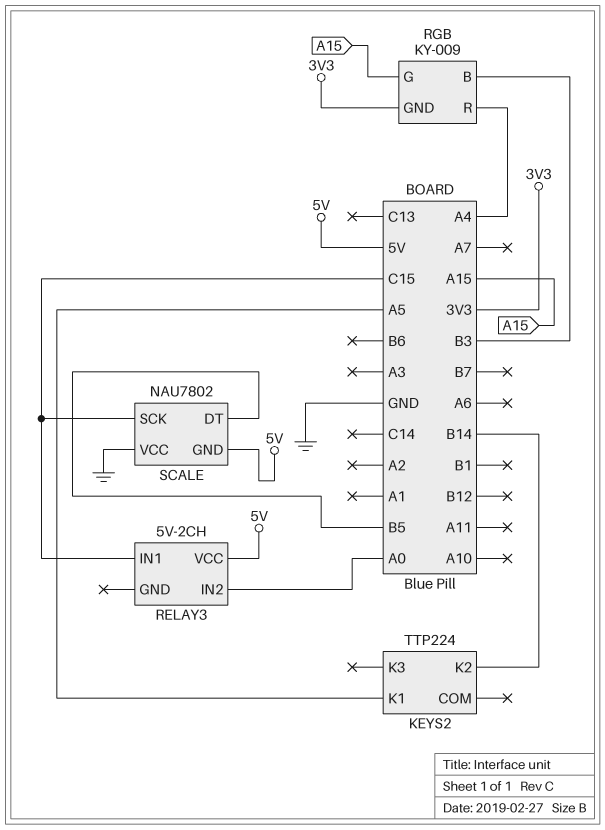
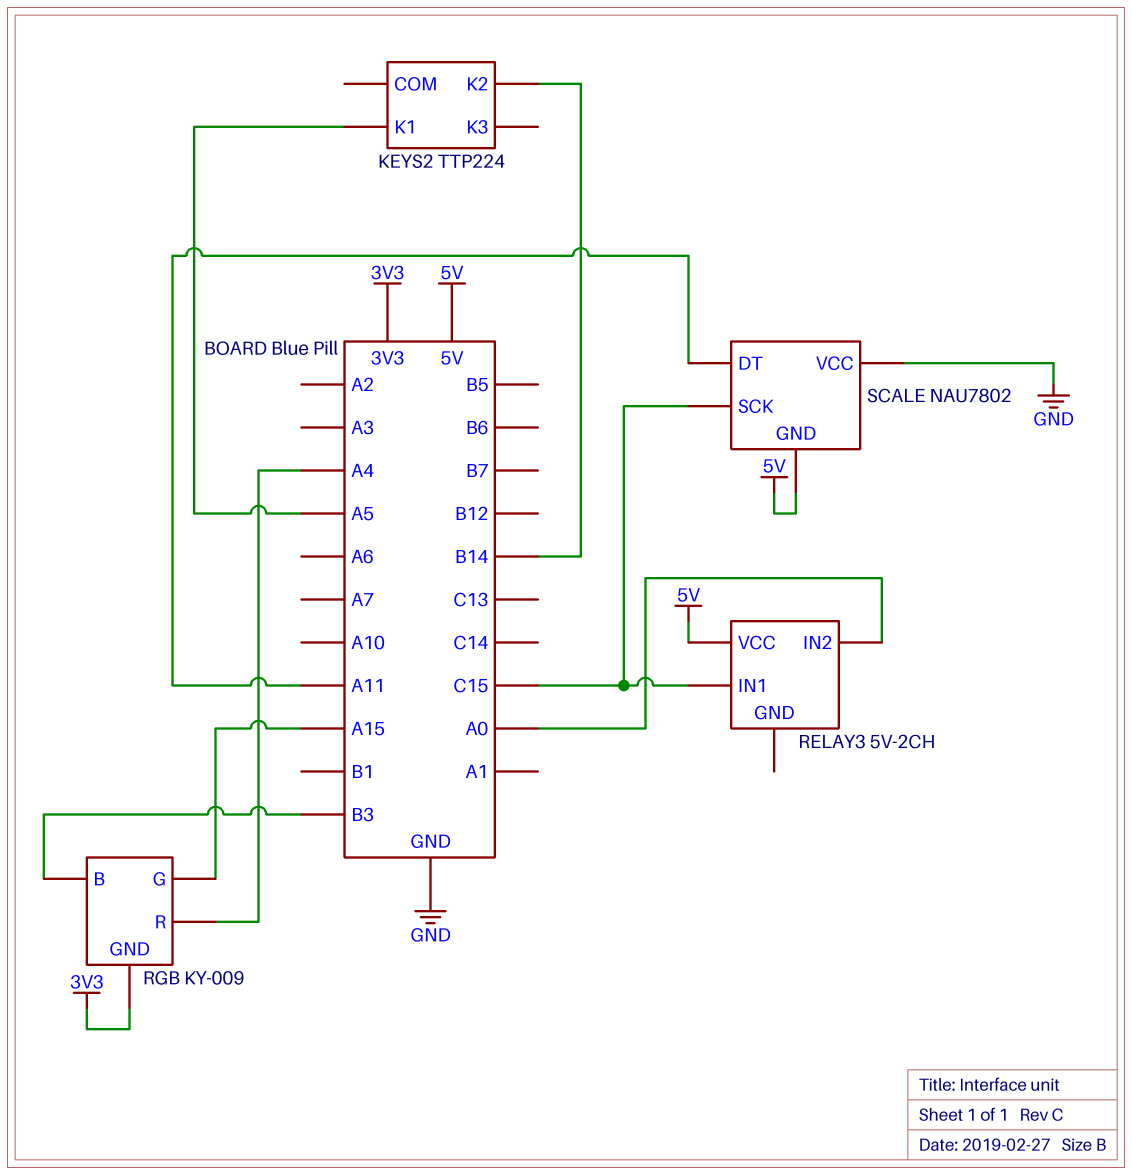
SCALE pin DT: B5 -> A11

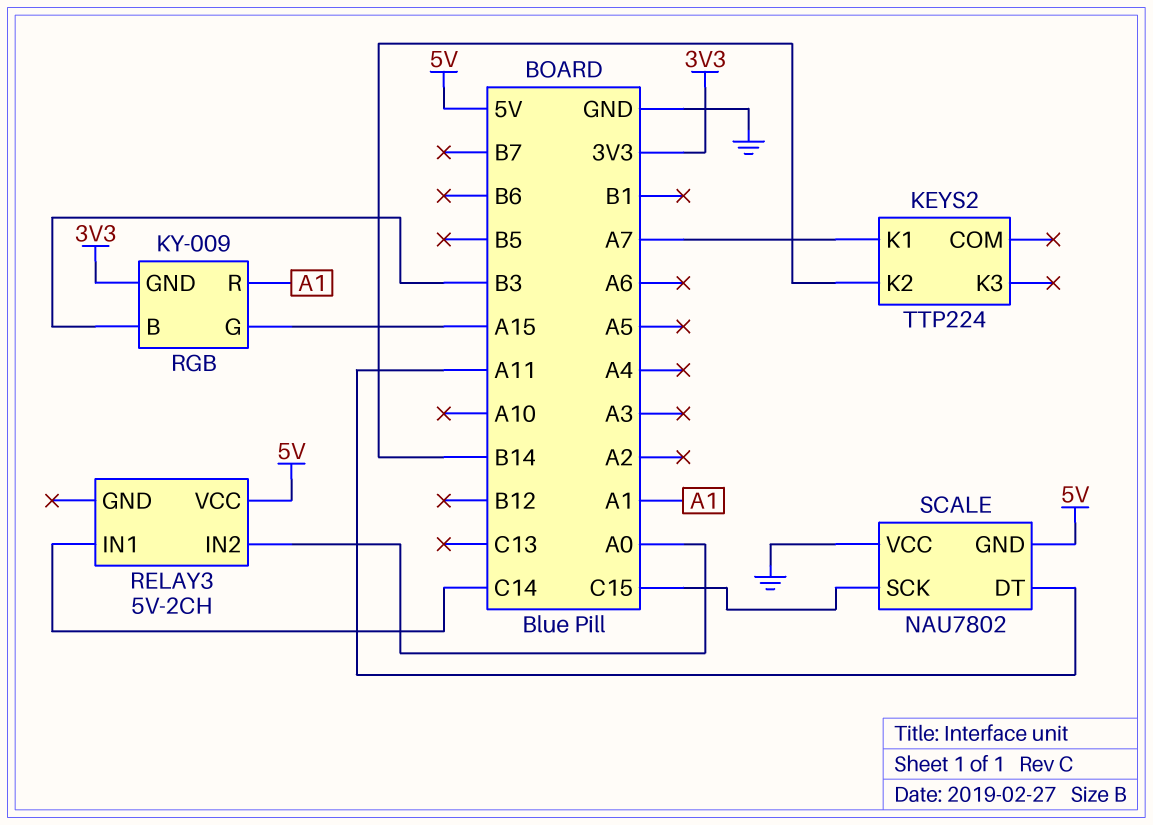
KEYS2 pin K1: A5 -> A7
RELAY3 pin IN1: C15 -> C14
RGB pin R: A4 -> A1

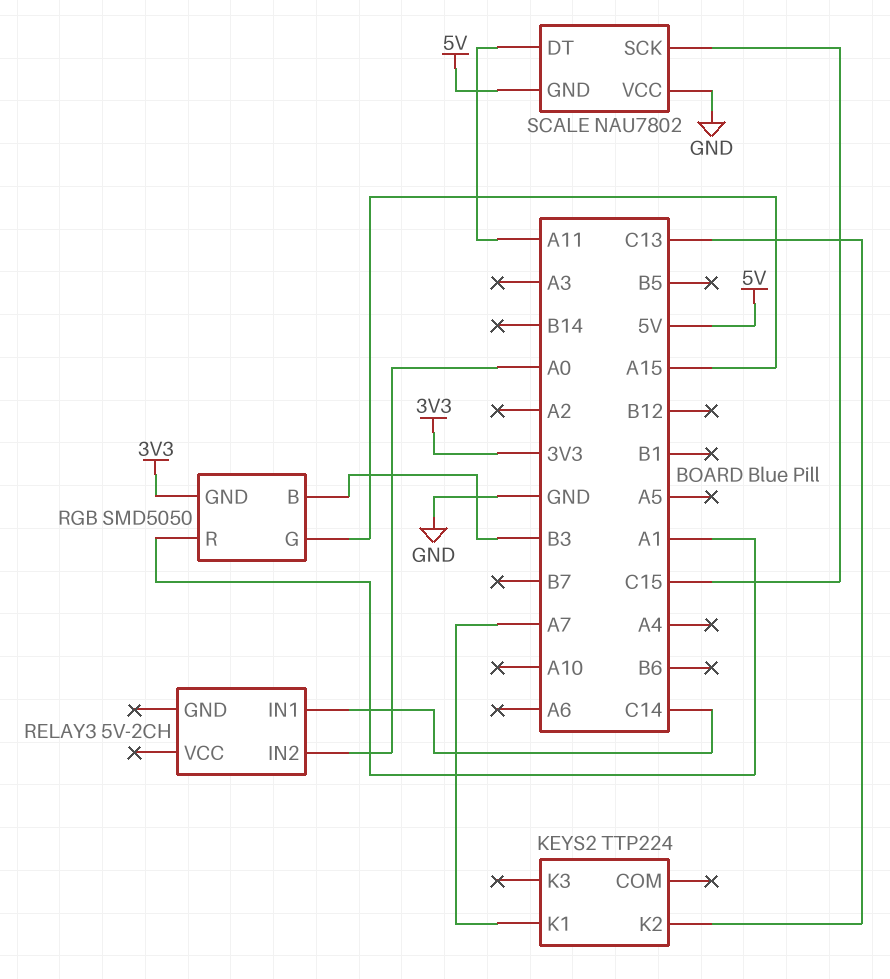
KEYS2 pin K2: B14 -> C13
RELAY3 pin VCC: 5V -> none
RGB: KY-009 -> SMD5050

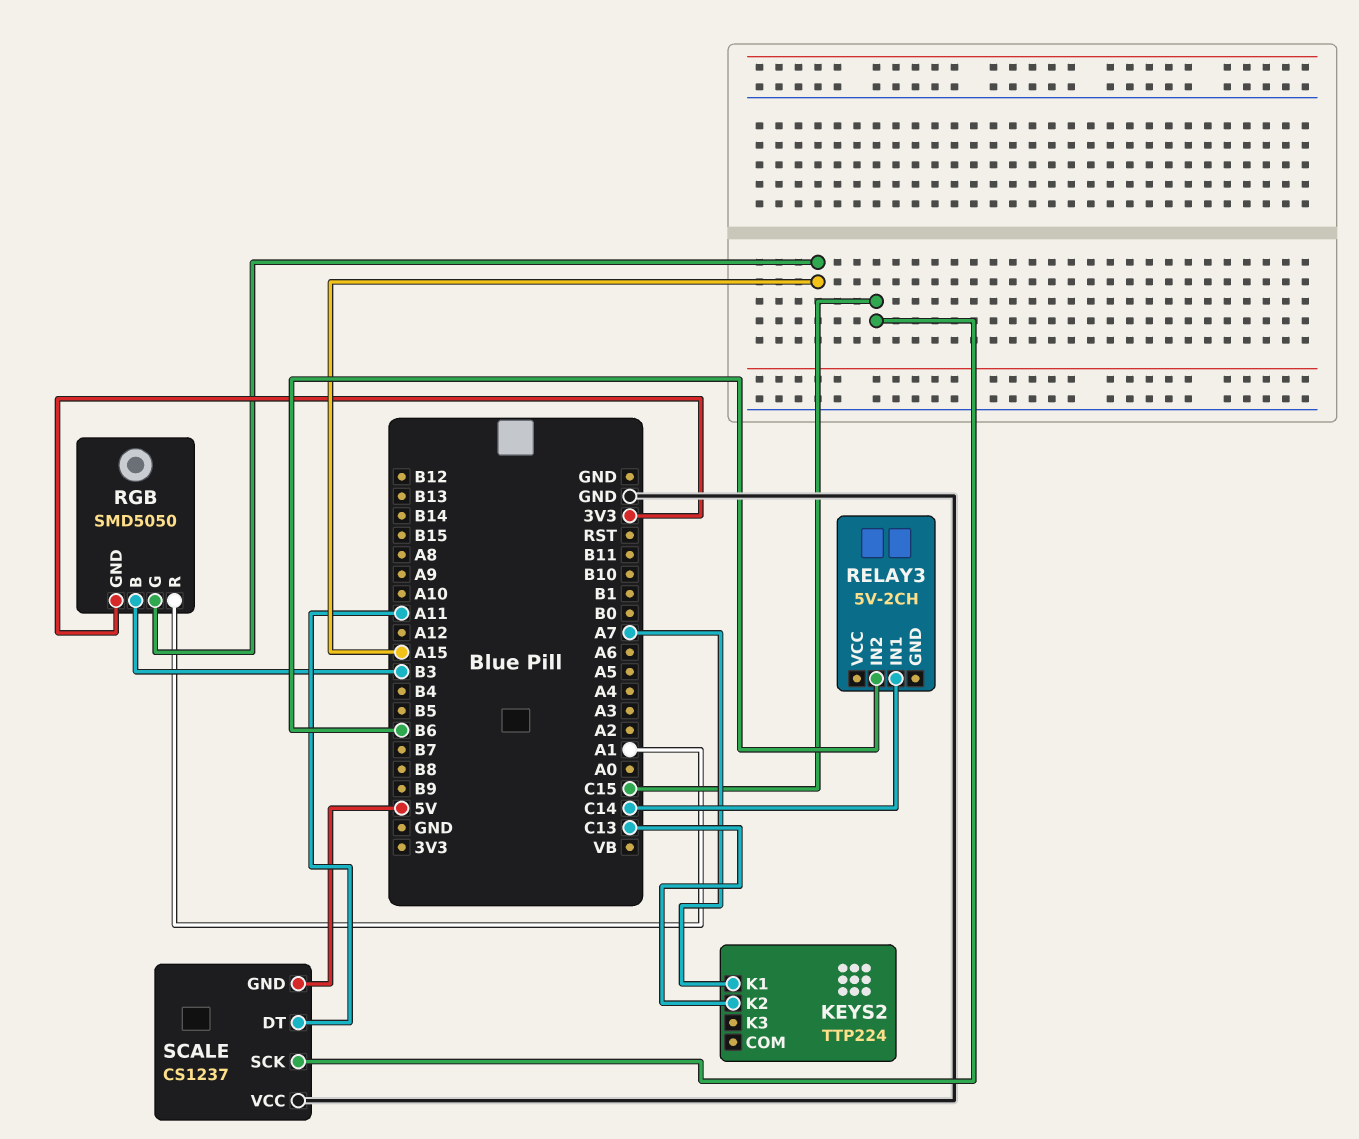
RELAY3 pin IN2: A0 -> B6
SCALE: NAU7802 -> CS1237

